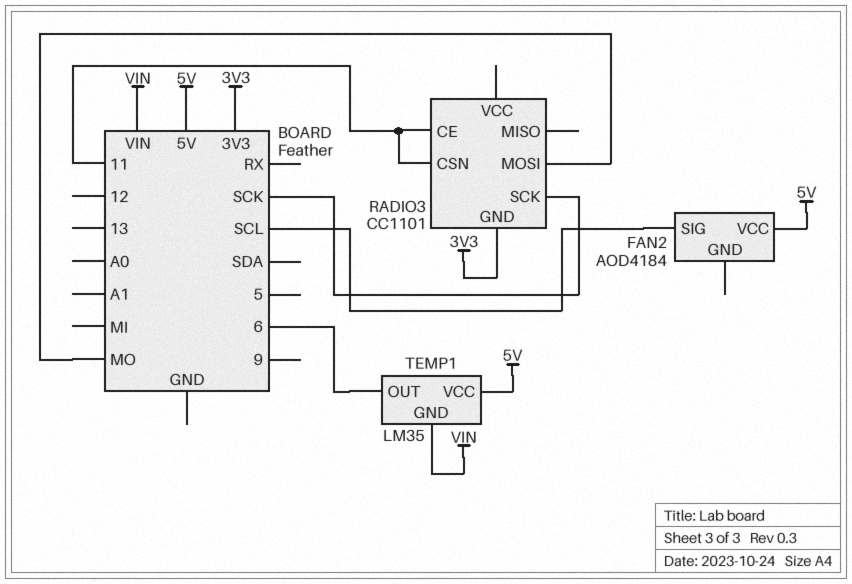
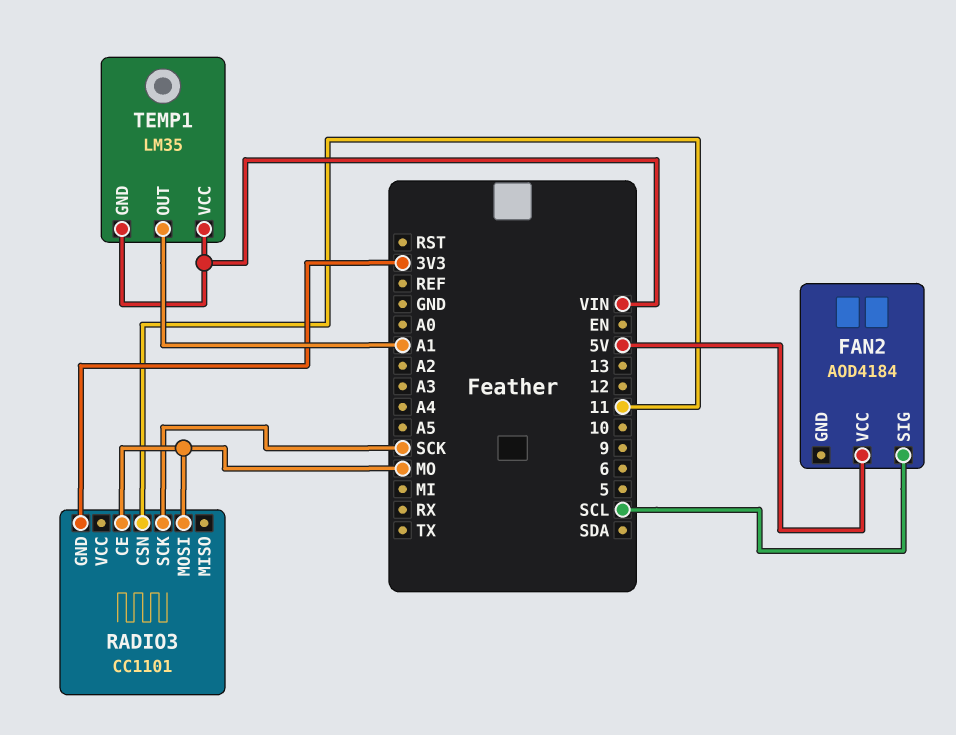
RADIO3 pin CE: 11 -> MO
TEMP1 pin OUT: 6 -> A1
TEMP1 pin VCC: 5V -> VIN

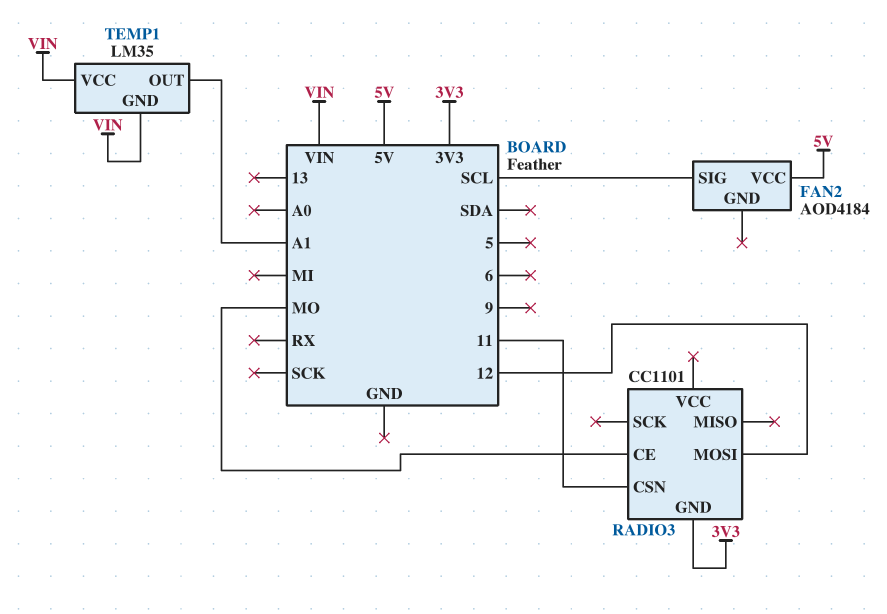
RADIO3 pin MOSI: MO -> 12
RADIO3 pin SCK: SCK -> none

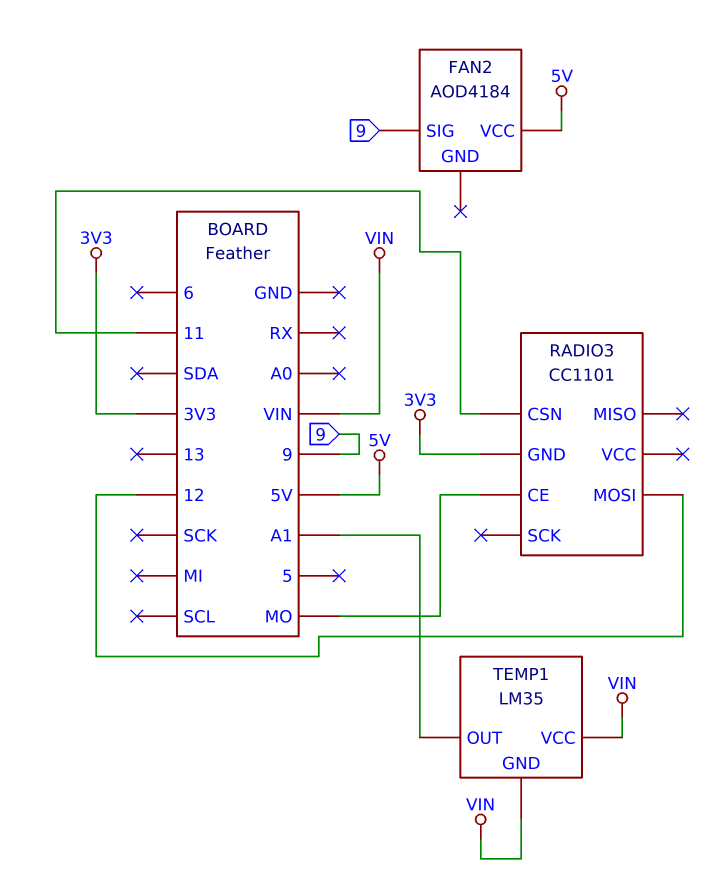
FAN2 pin SIG: SCL -> 9

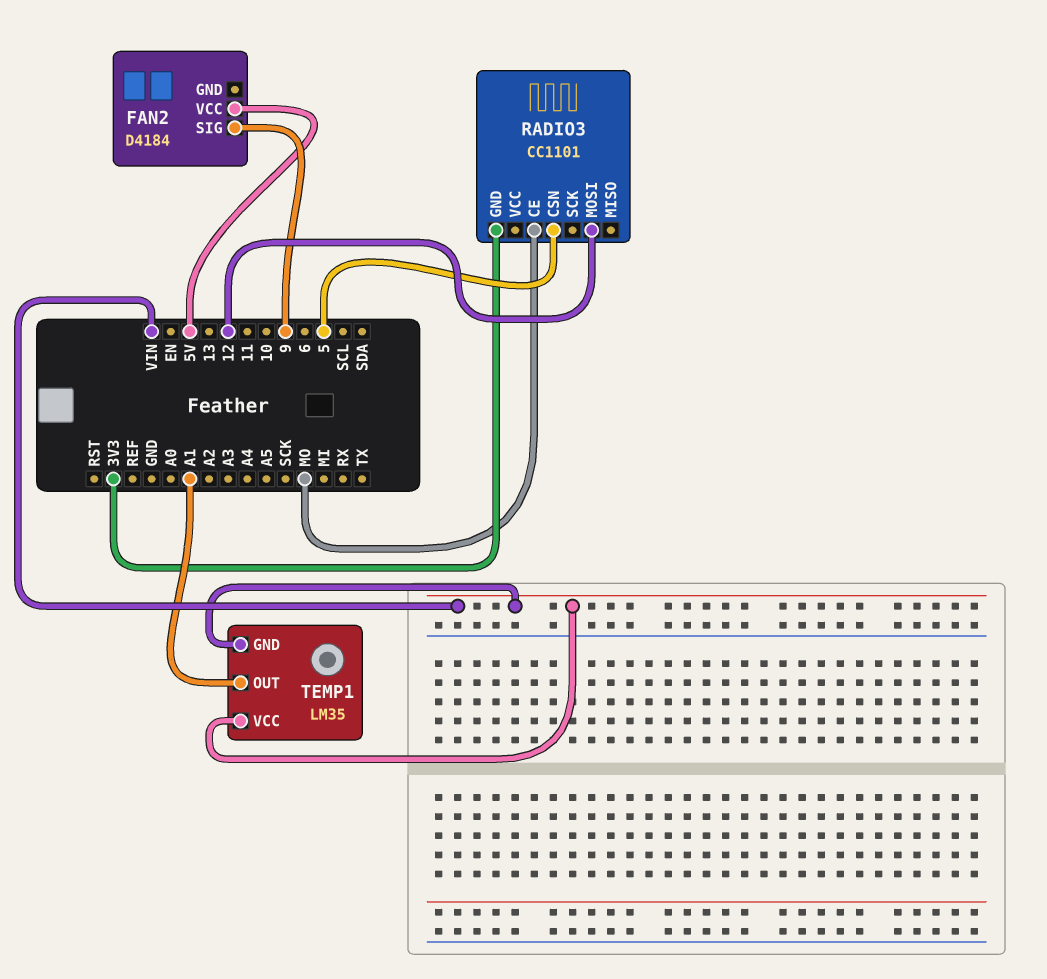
FAN2: AOD4184 -> D4184
RADIO3 pin CSN: 11 -> 5

